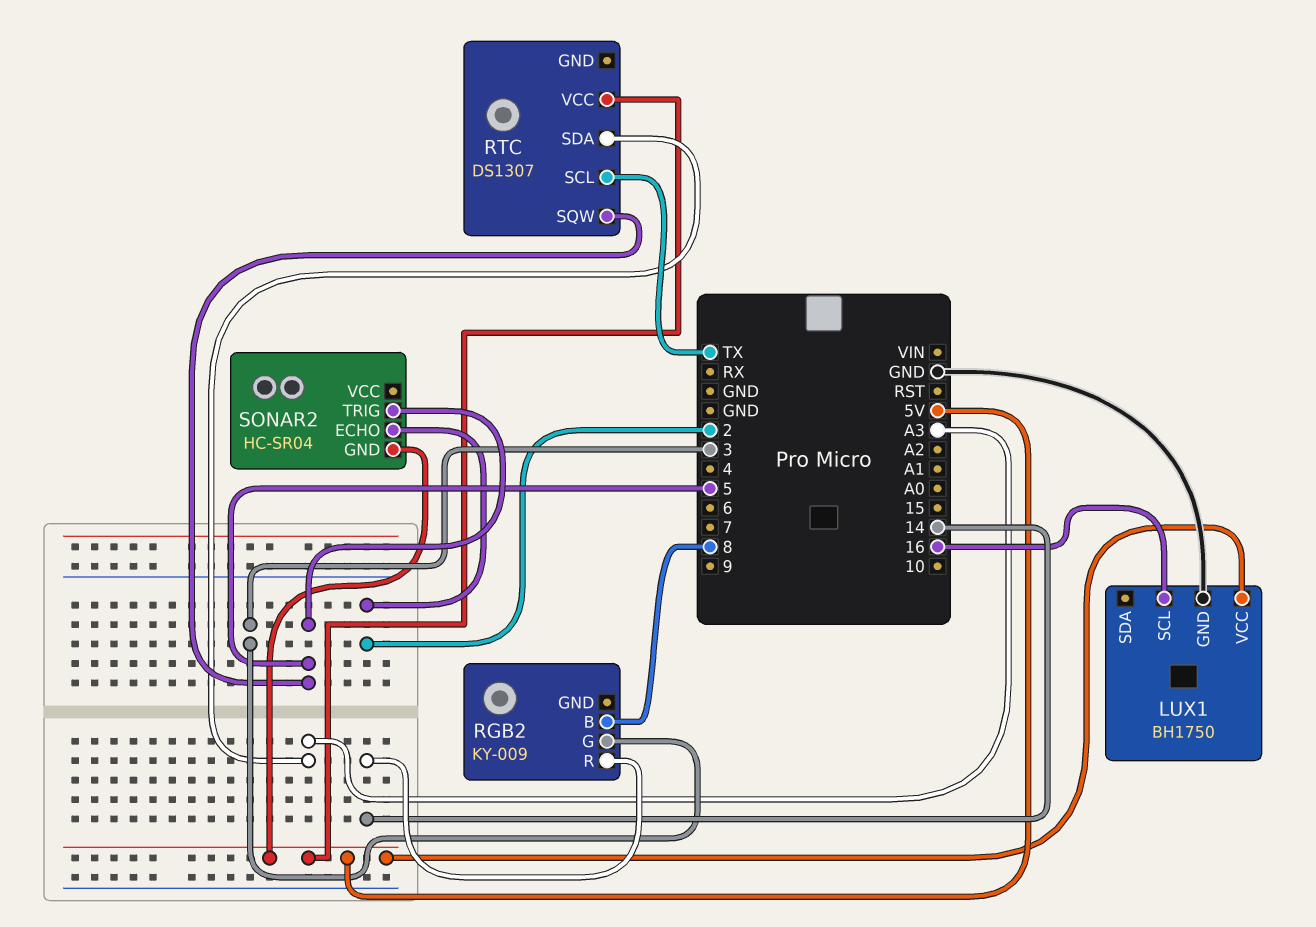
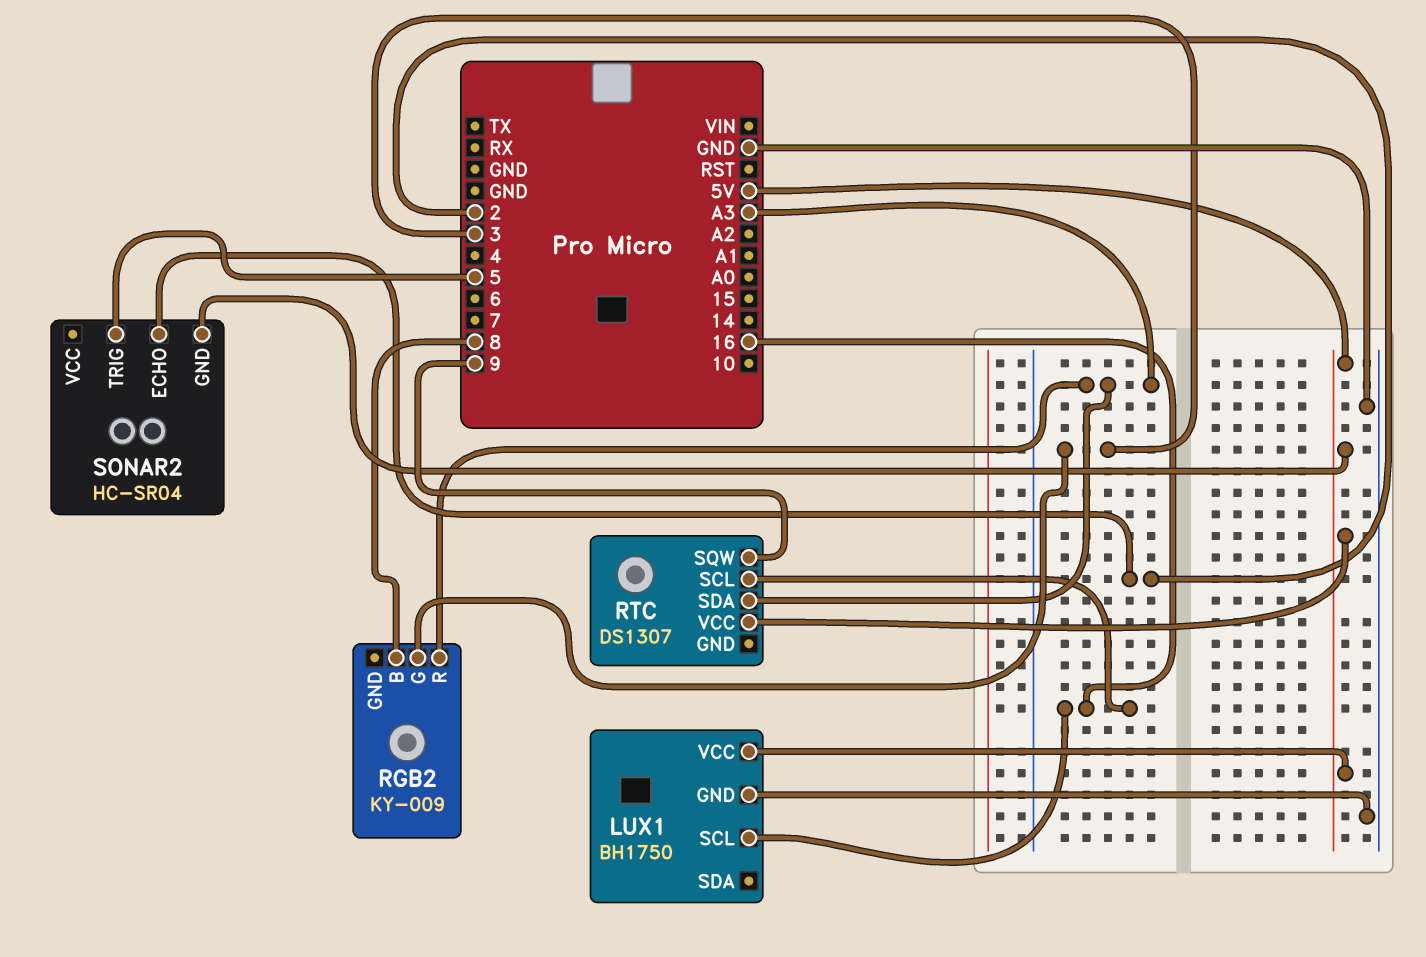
RGB2 pin R: 14 -> A3
RTC pin SCL: TX -> 16
RTC pin SQW: 5 -> 9

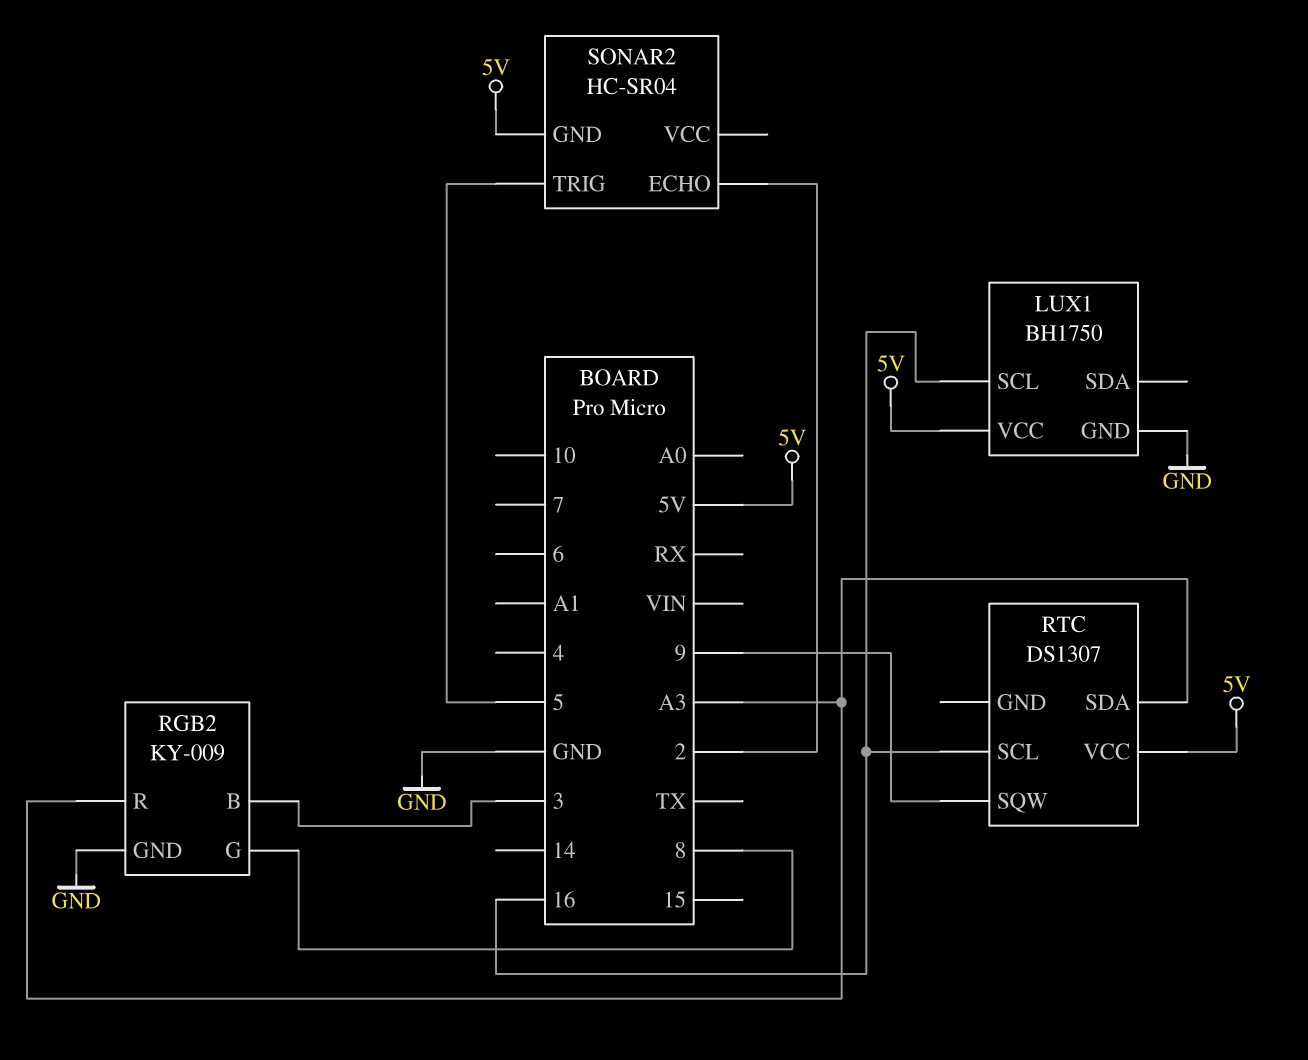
RGB2 pin B: 8 -> 3
RGB2 pin G: 3 -> 8
RGB2 pin GND: none -> GND

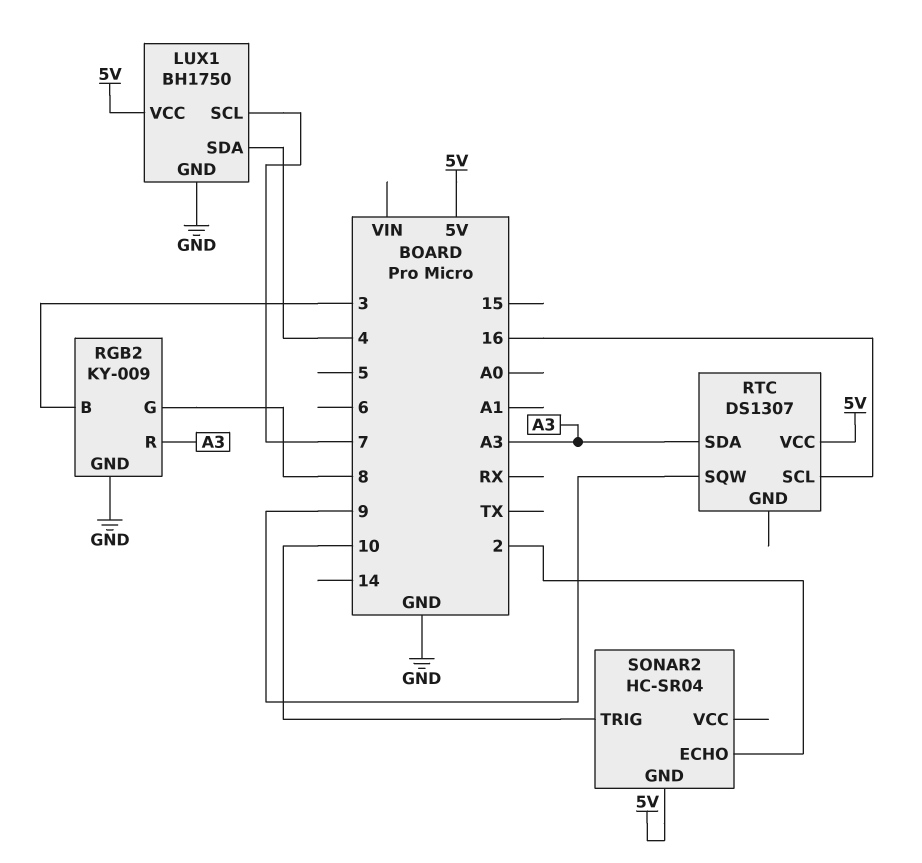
LUX1 pin SCL: 16 -> 7
LUX1 pin SDA: none -> 4
SONAR2 pin TRIG: 5 -> 10

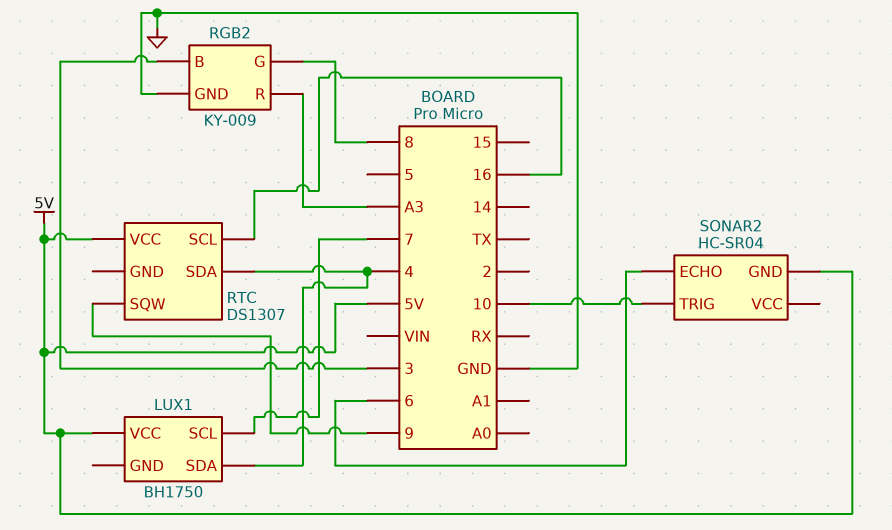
LUX1 pin GND: GND -> none
RTC pin SDA: A3 -> 4
SONAR2 pin ECHO: 2 -> 6

